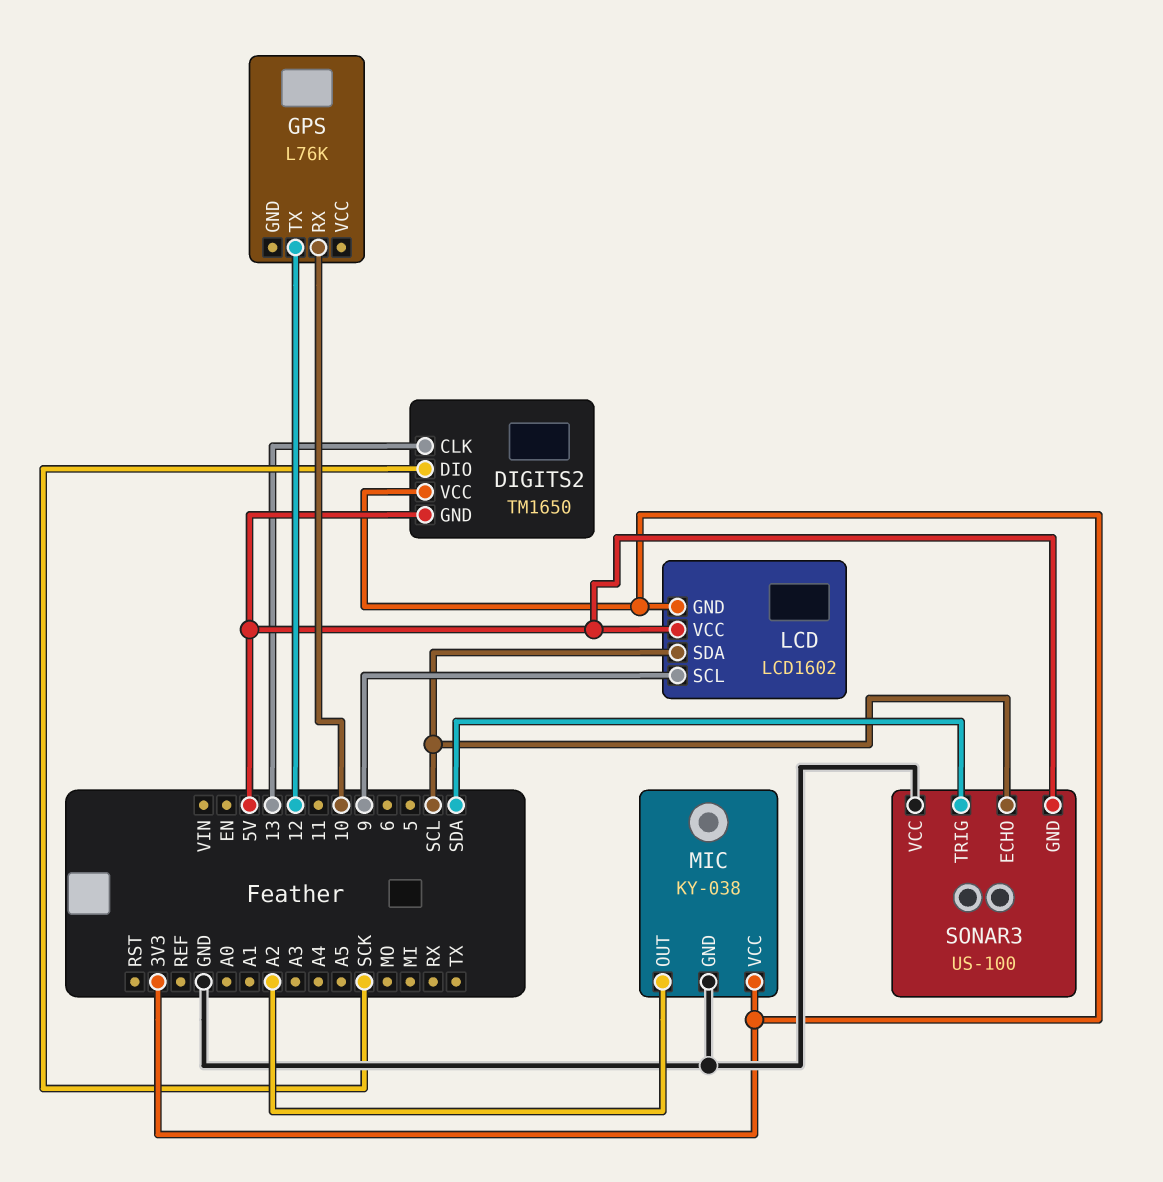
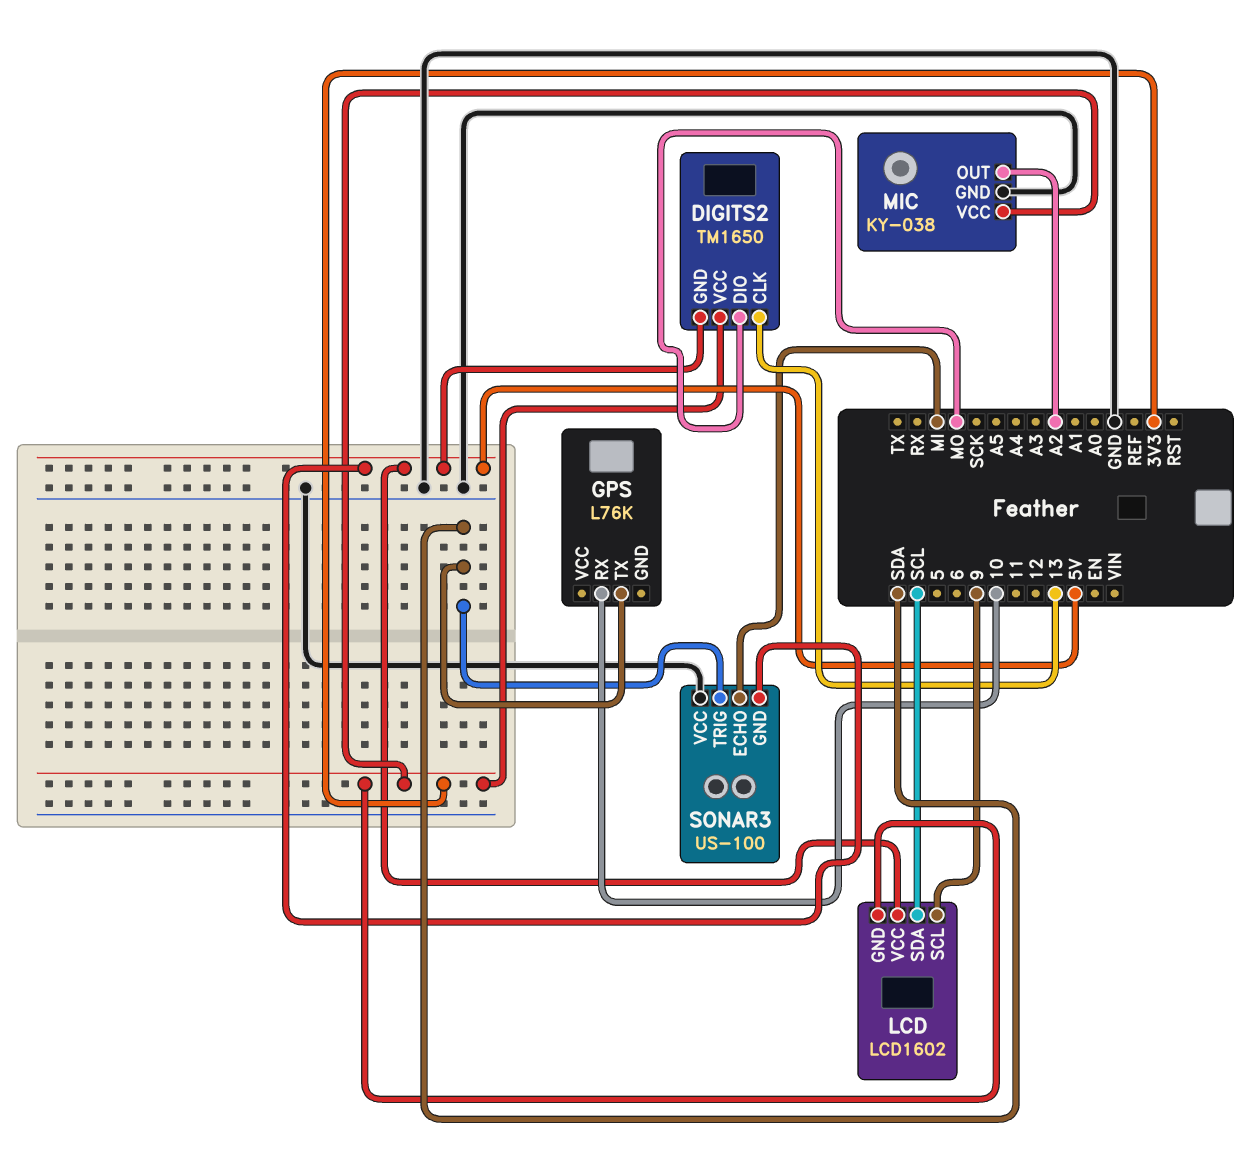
DIGITS2 pin DIO: SCK -> MO
GPS pin TX: 12 -> SDA
SONAR3 pin ECHO: SCL -> MI

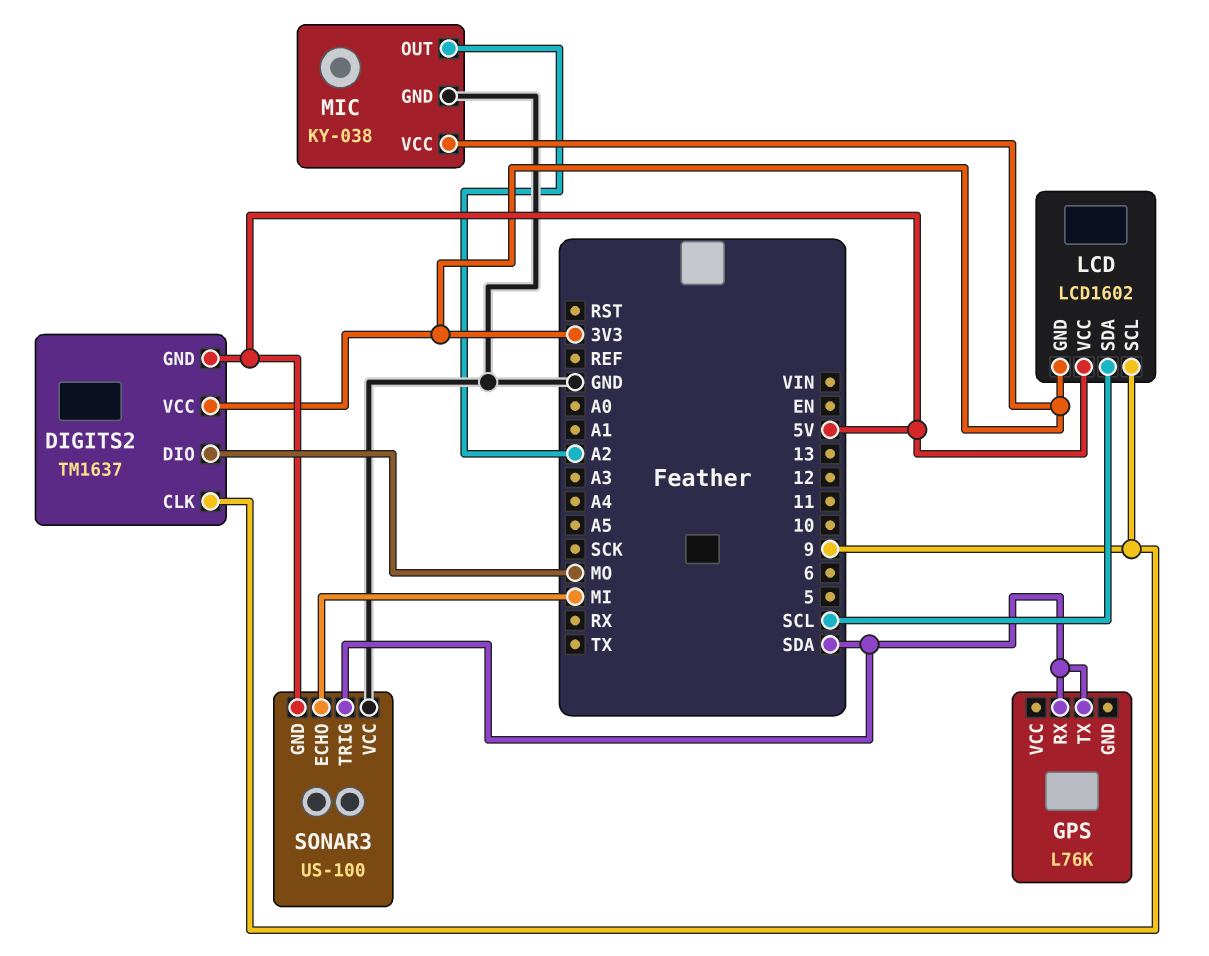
DIGITS2: TM1650 -> TM1637
DIGITS2 pin CLK: 13 -> 9
GPS pin RX: 10 -> SDA

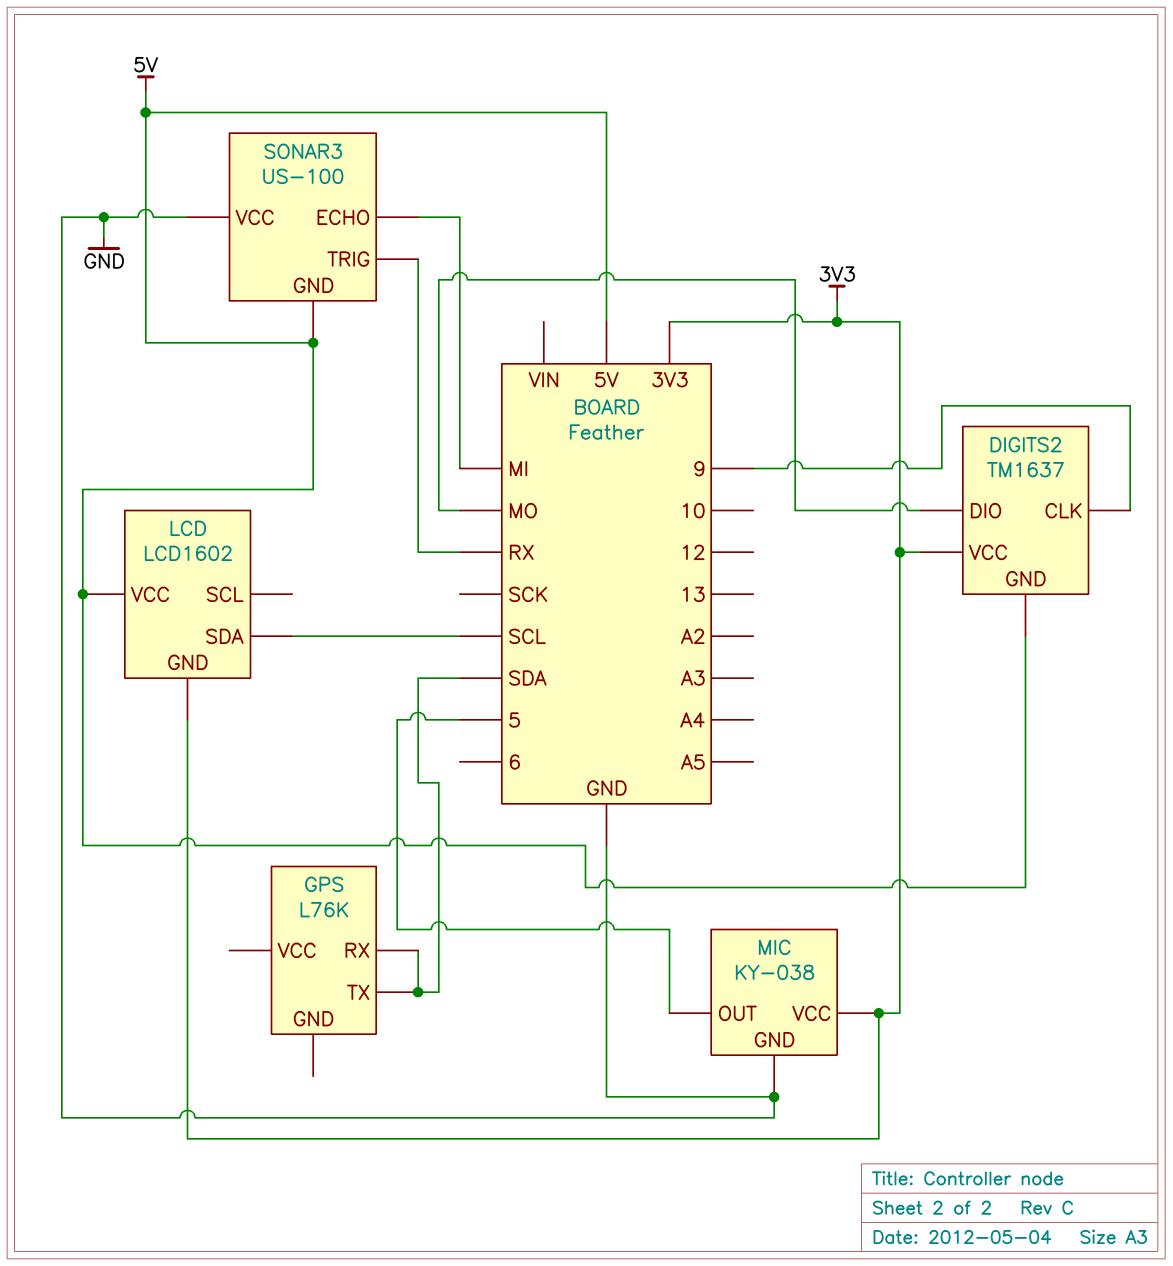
LCD pin SCL: 9 -> none
MIC pin OUT: A2 -> 5
SONAR3 pin TRIG: SDA -> RX

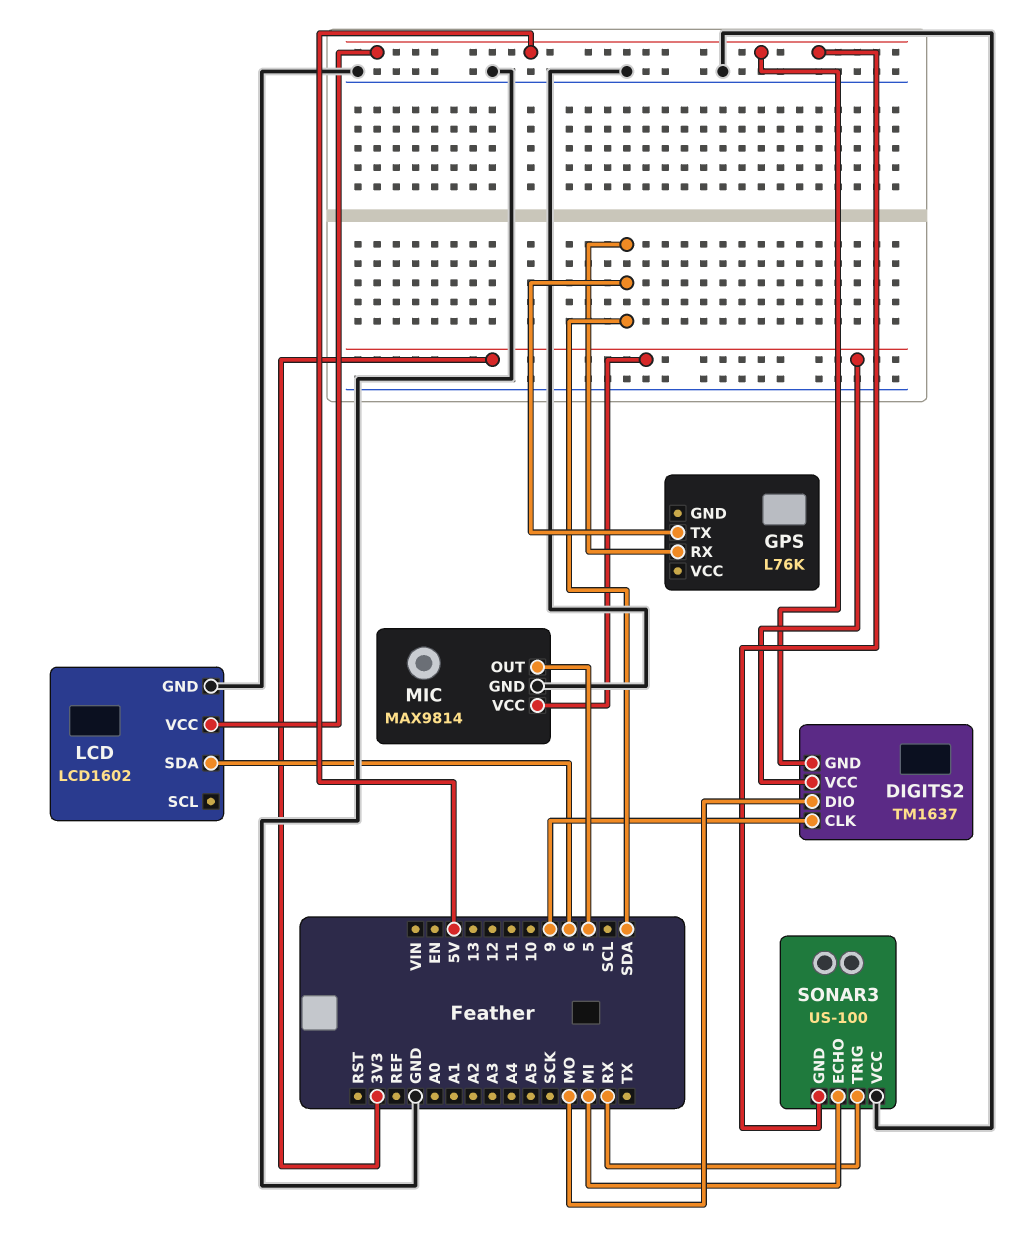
LCD pin GND: 3V3 -> GND
LCD pin SDA: SCL -> 6
MIC: KY-038 -> MAX9814

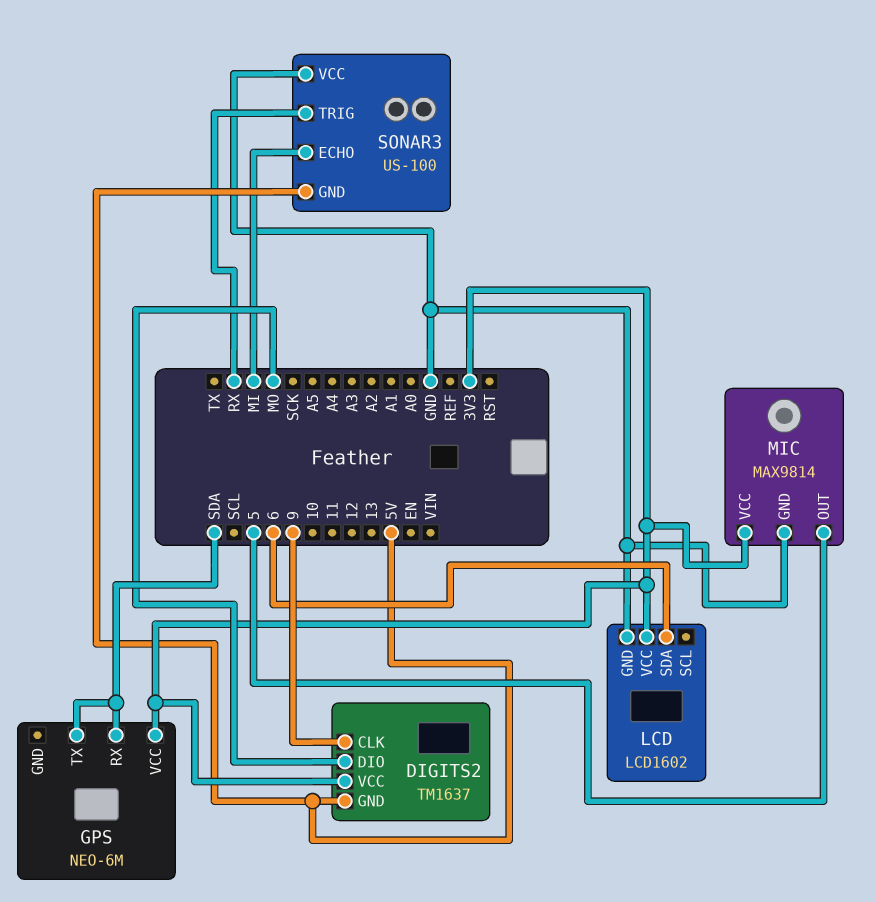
GPS: L76K -> NEO-6M
GPS pin VCC: none -> 3V3
LCD pin VCC: 5V -> 3V3

